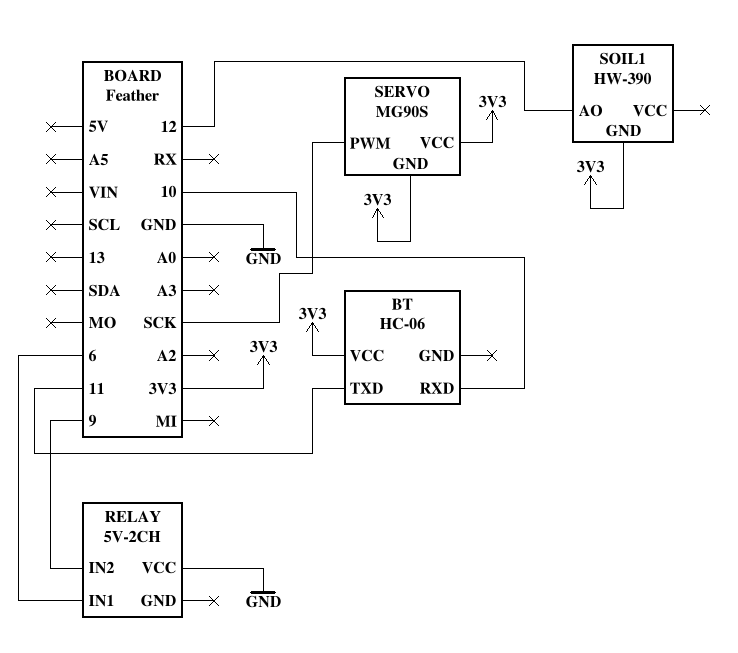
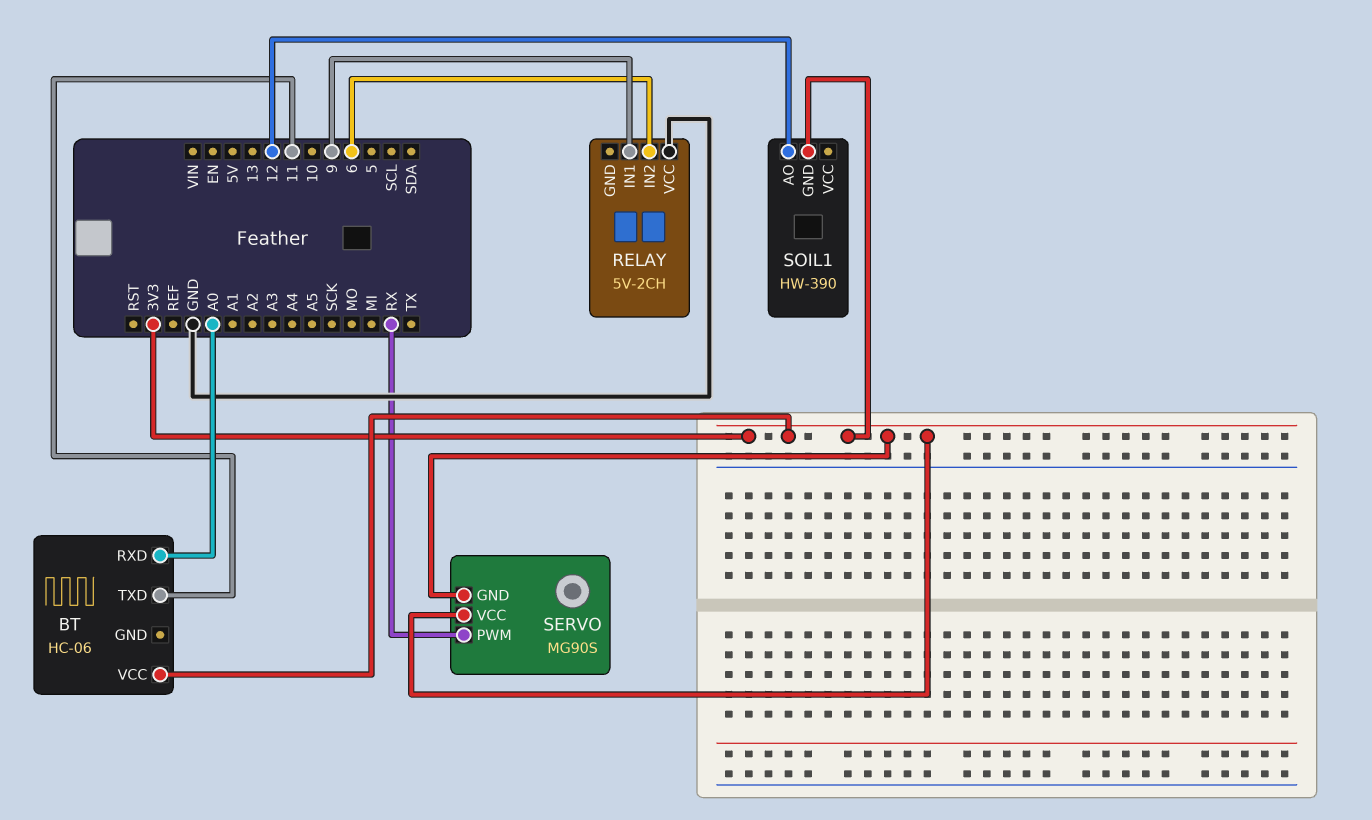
BT pin RXD: 10 -> A0
RELAY pin IN1: 6 -> 9
RELAY pin IN2: 9 -> 6
SERVO pin PWM: SCK -> RX

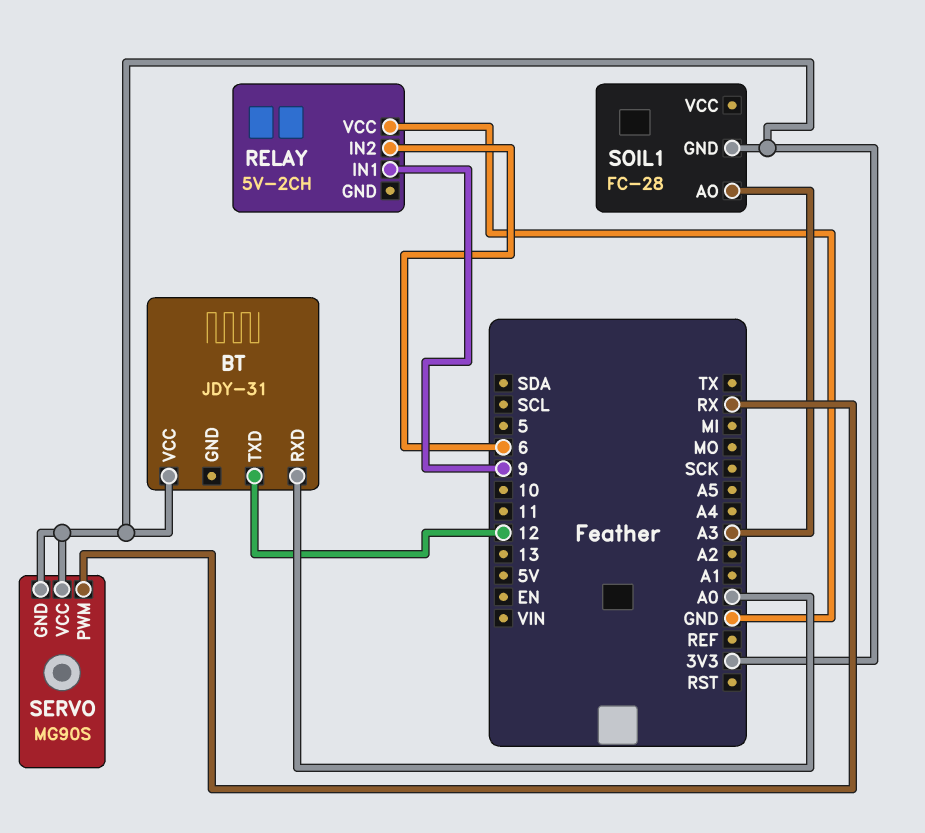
BT: HC-06 -> JDY-31
BT pin TXD: 11 -> 12
SOIL1: HW-390 -> FC-28
SOIL1 pin AO: 12 -> A3

